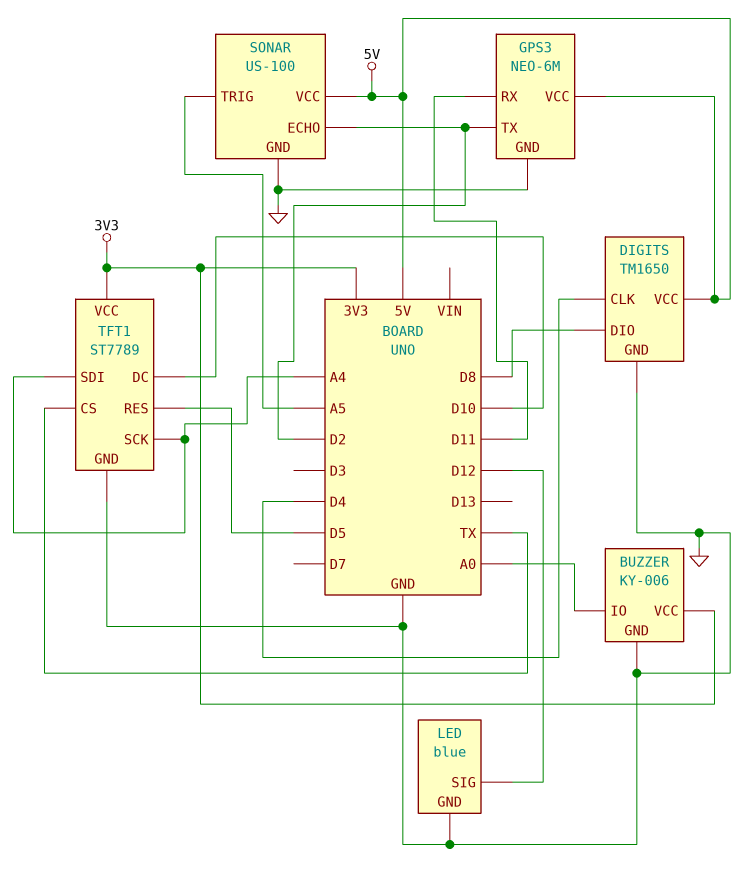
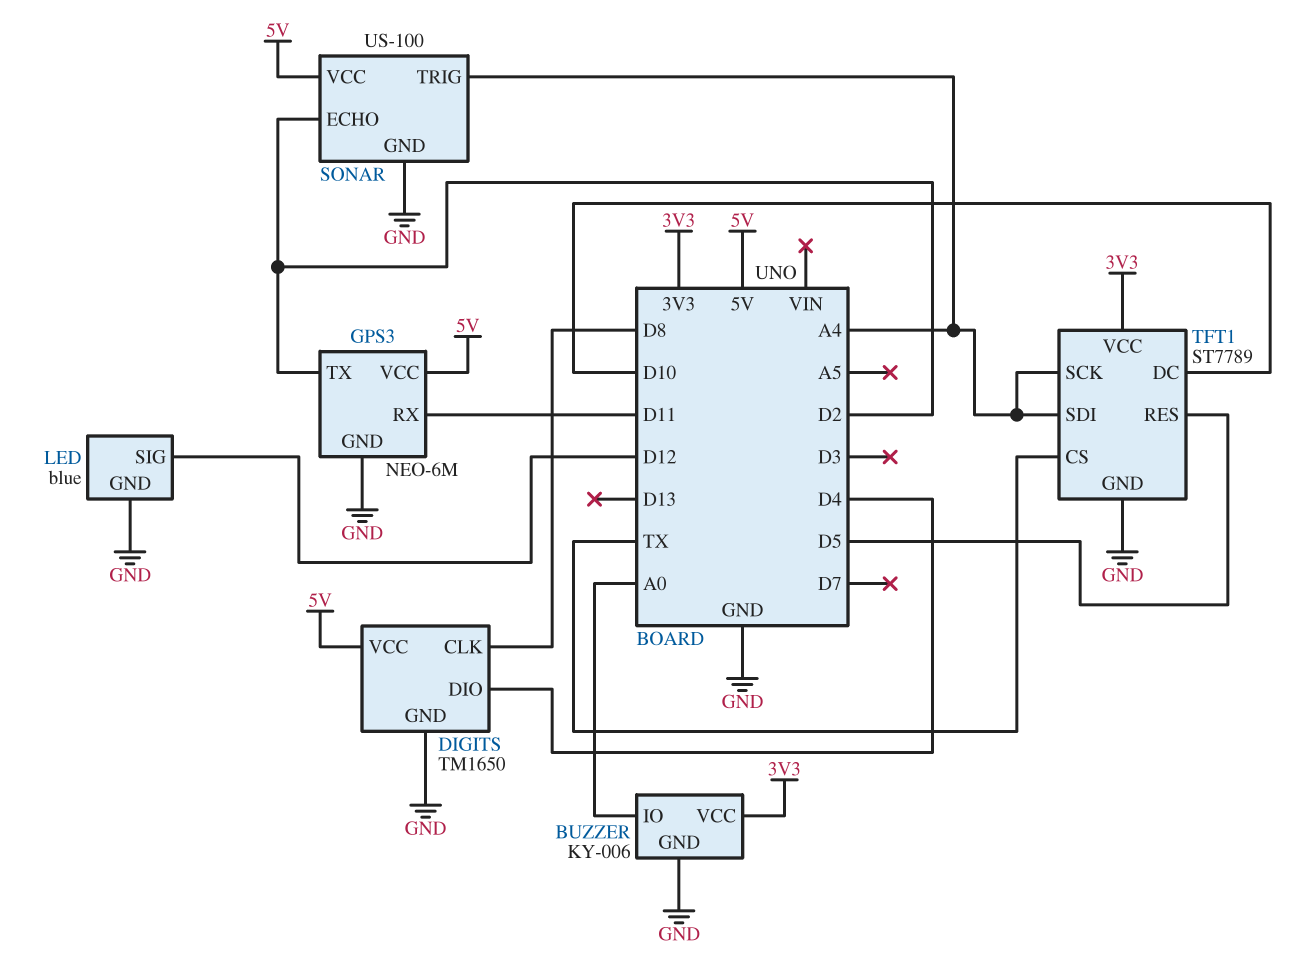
DIGITS pin CLK: D4 -> D8
DIGITS pin DIO: D8 -> D4
SONAR pin TRIG: A5 -> A4

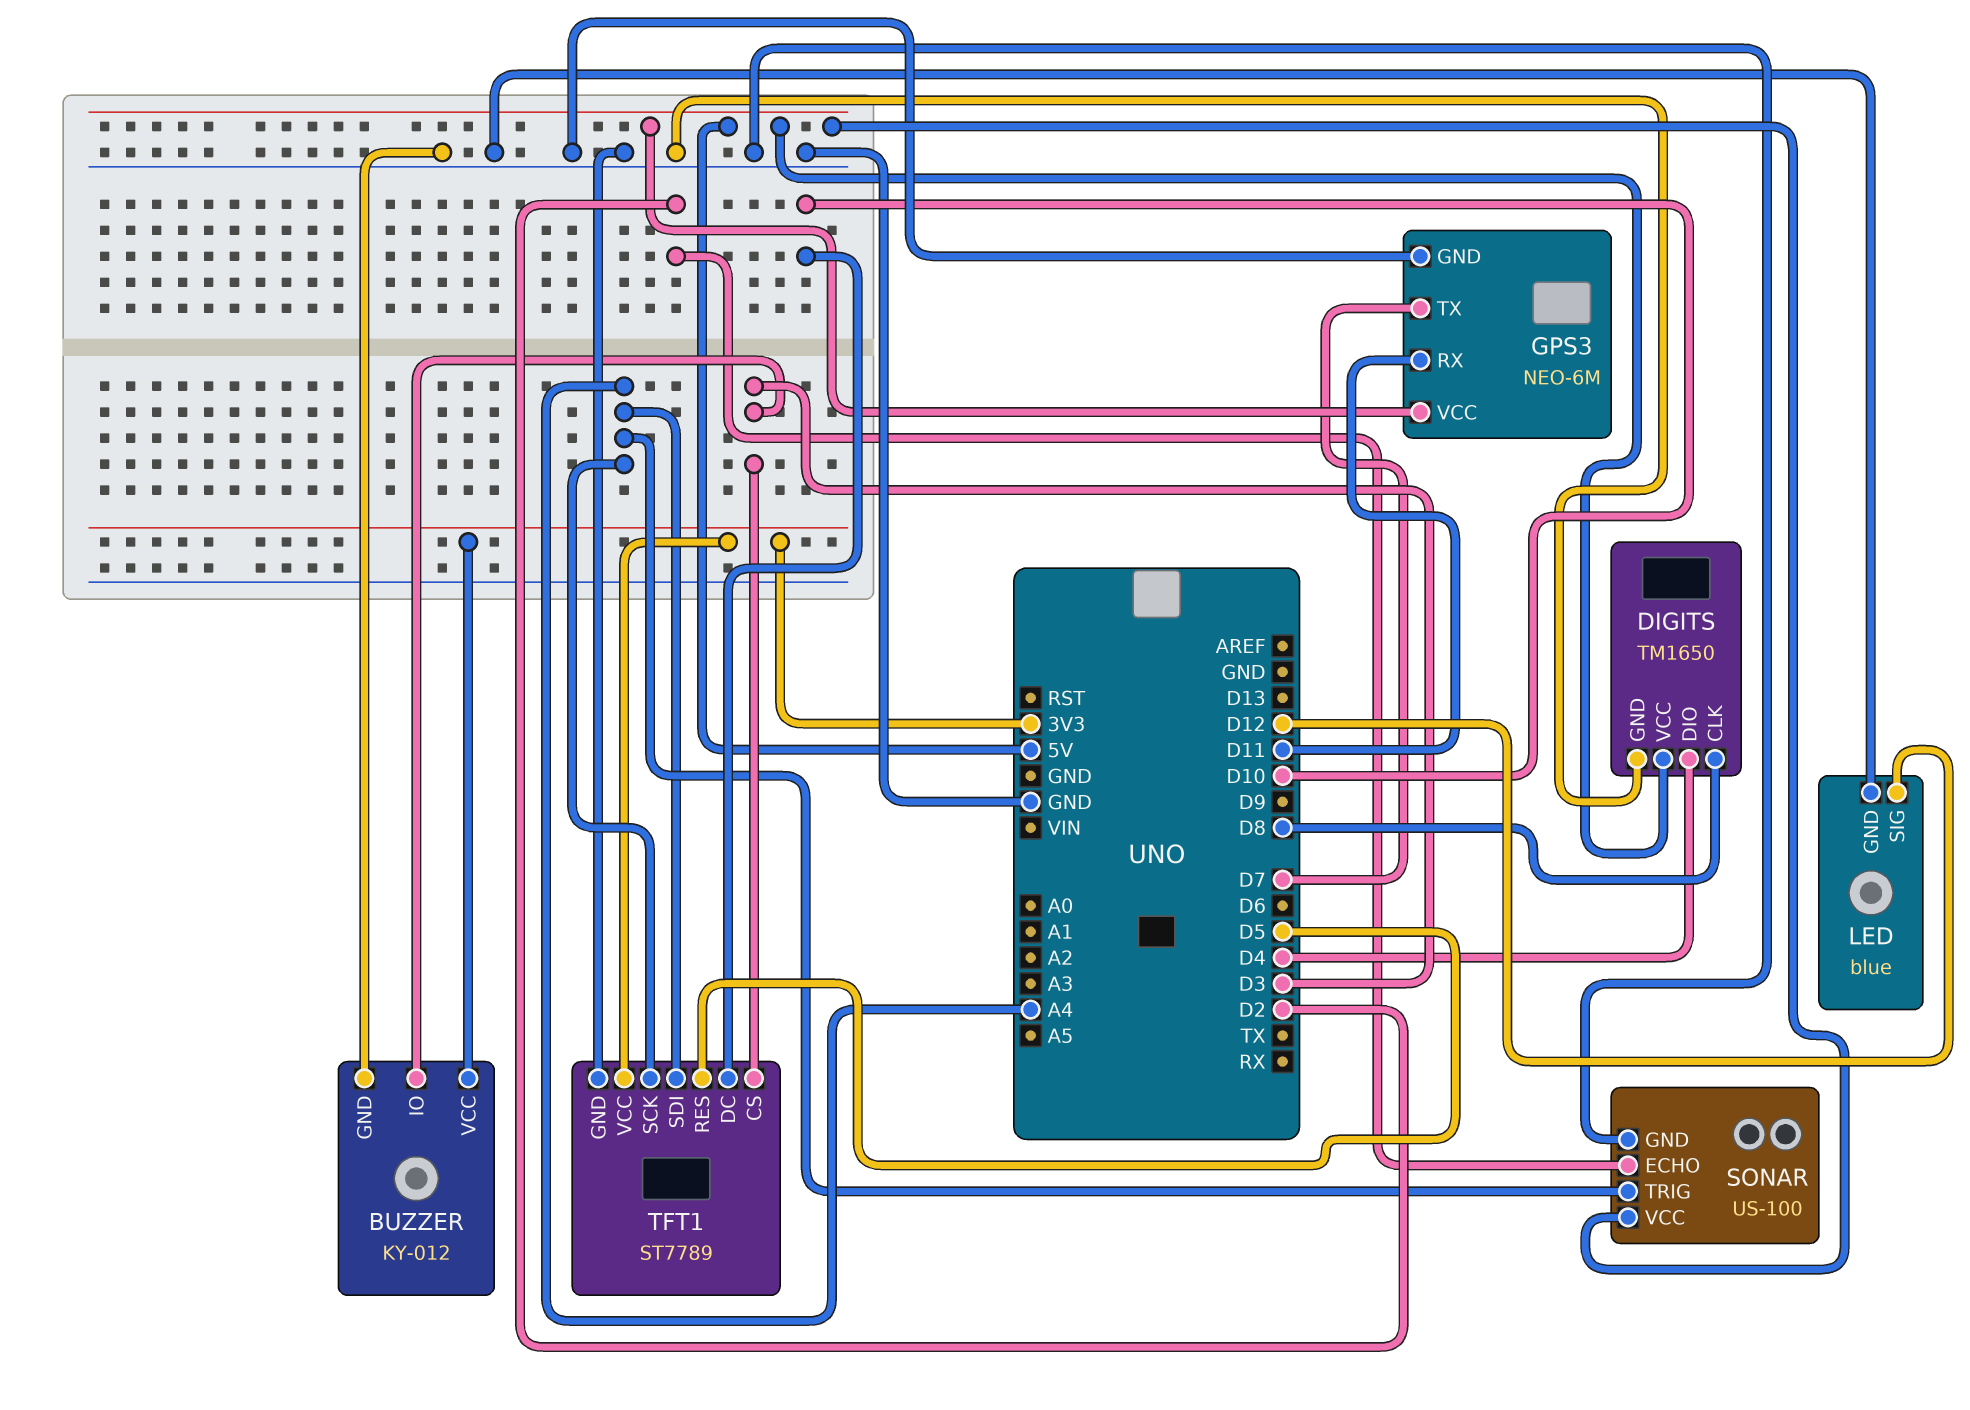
BUZZER: KY-006 -> KY-012
BUZZER pin IO: A0 -> D3
GPS3 pin TX: D2 -> D7
TFT1 pin CS: TX -> D3

